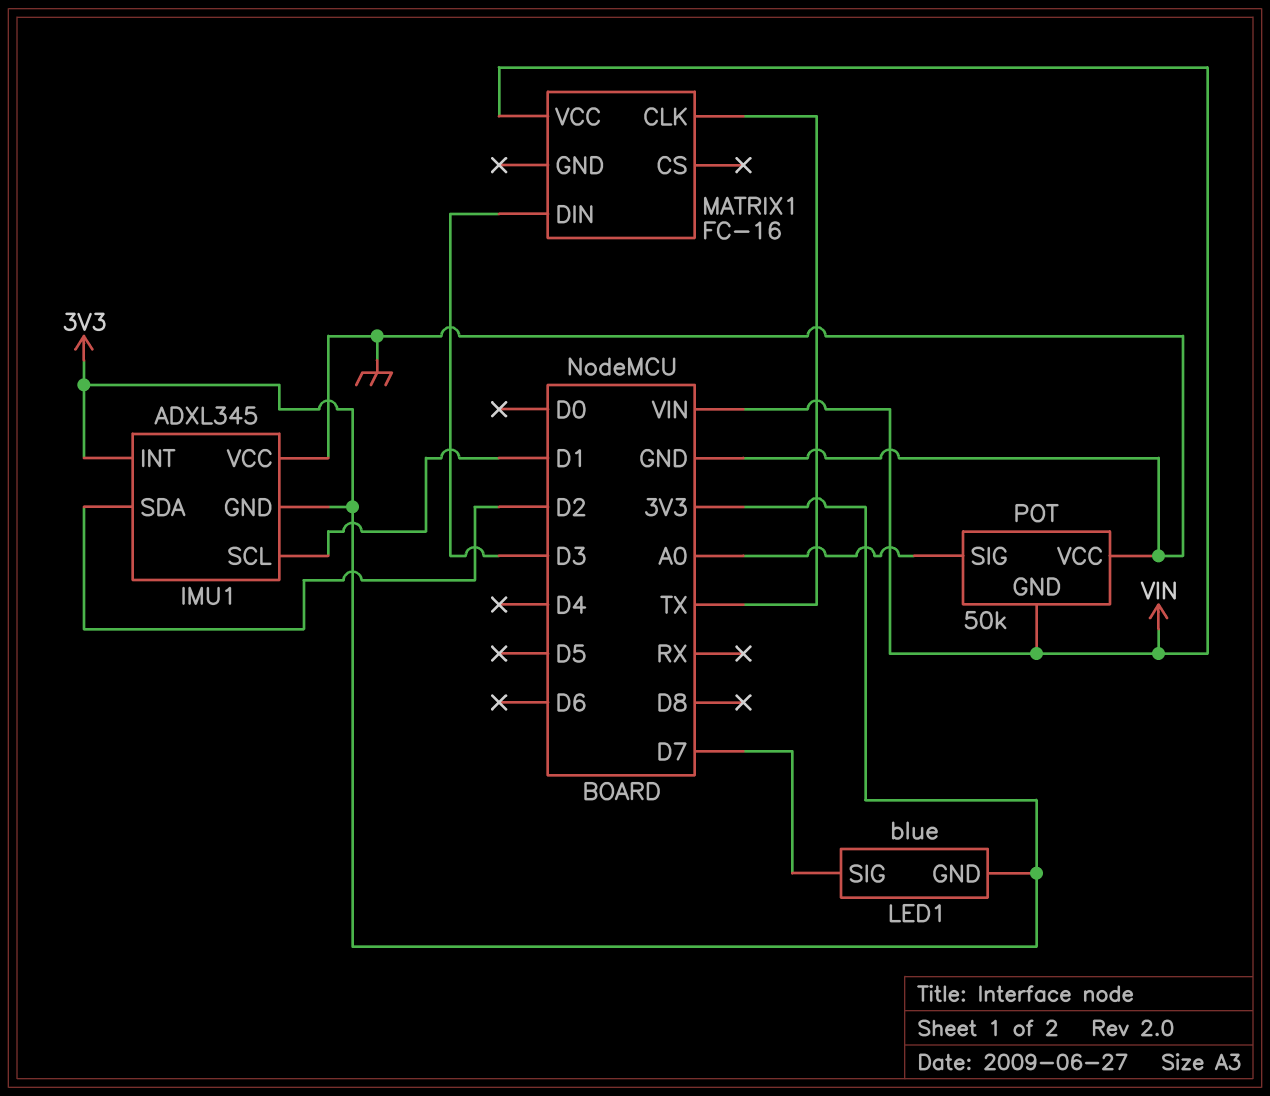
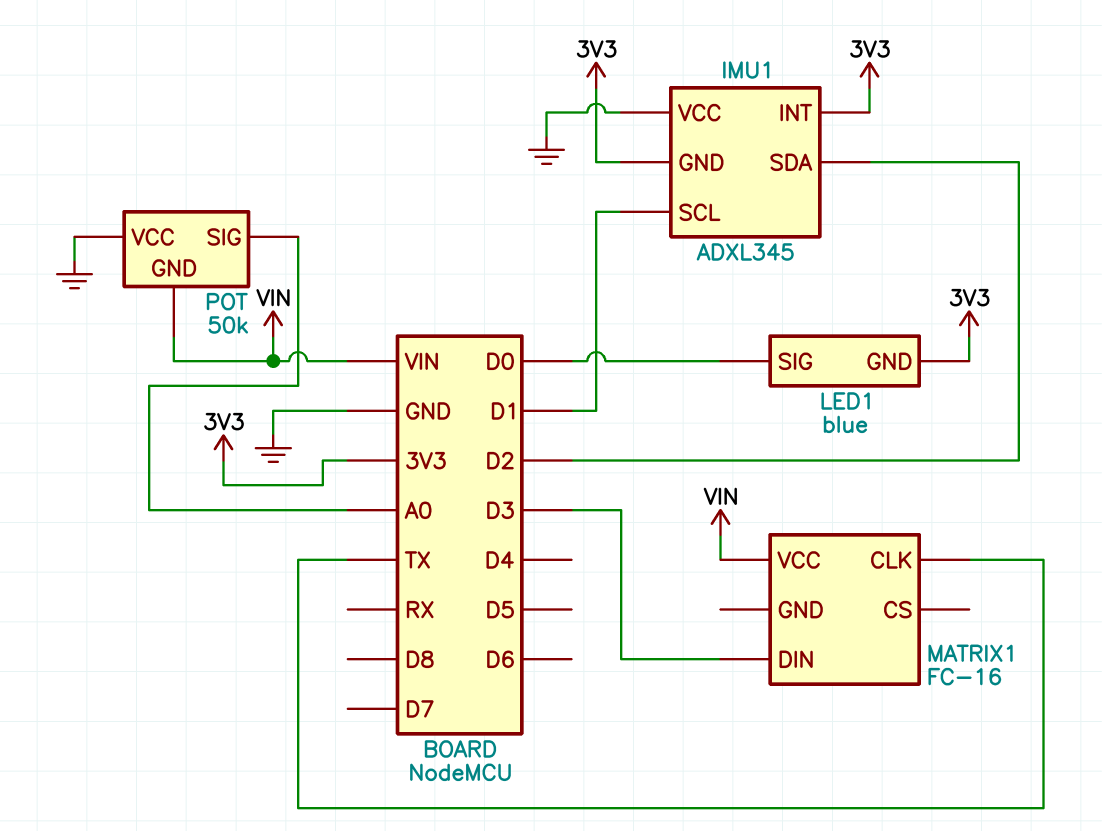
LED1 pin SIG: D7 -> D0

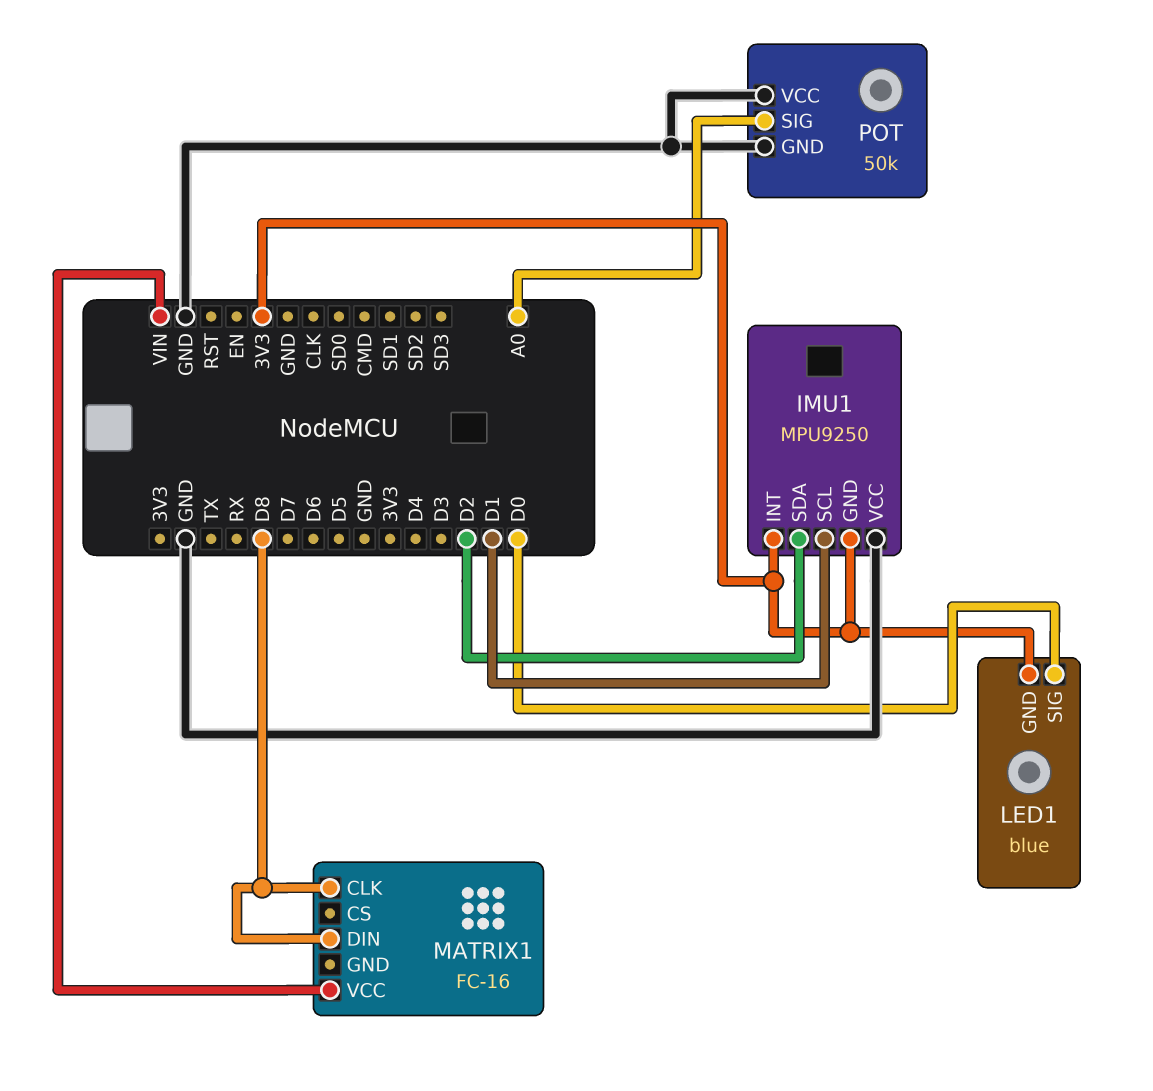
IMU1: ADXL345 -> MPU9250
MATRIX1 pin CLK: TX -> D8
MATRIX1 pin DIN: D3 -> D8
POT pin GND: VIN -> GND

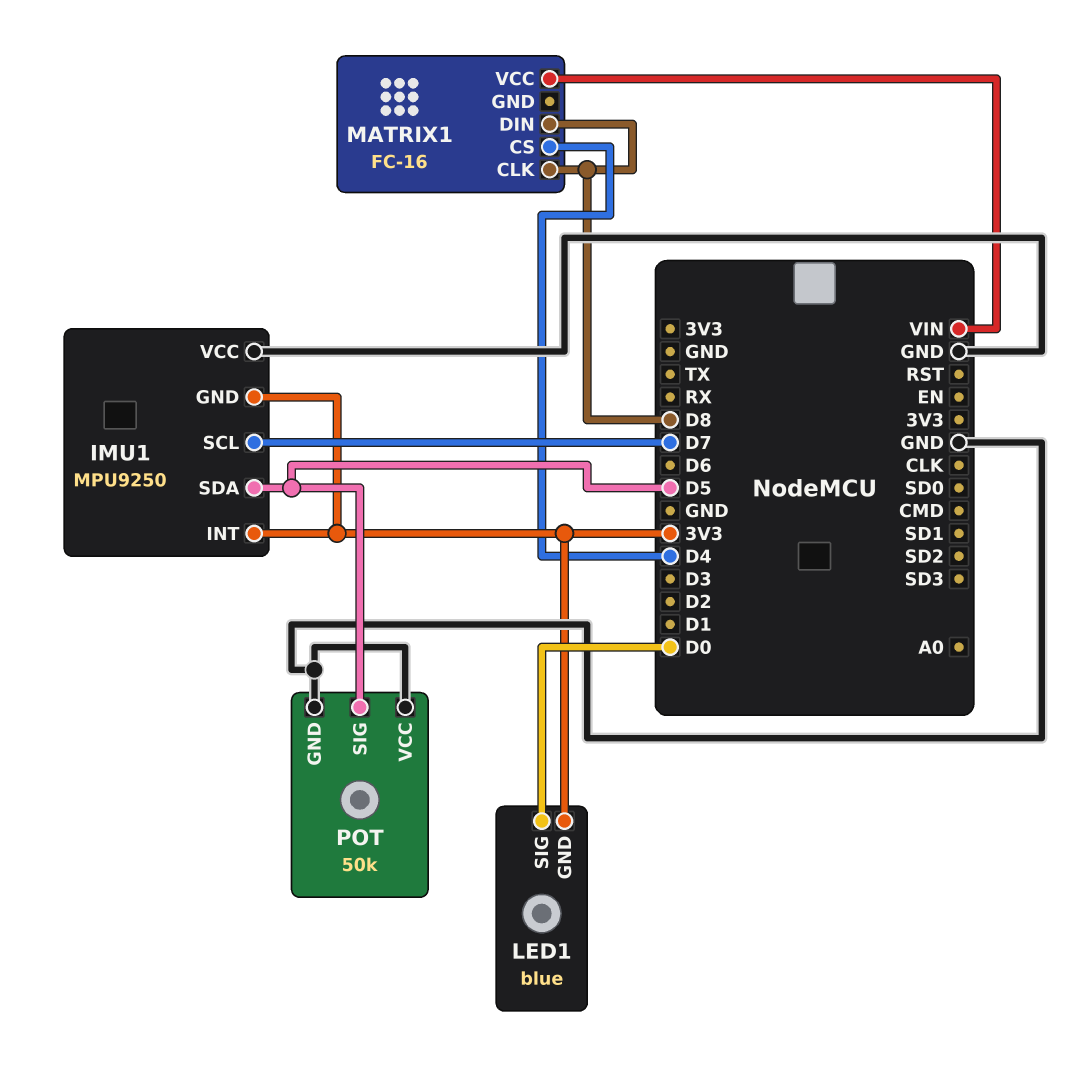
IMU1 pin SCL: D1 -> D7
IMU1 pin SDA: D2 -> D5
MATRIX1 pin CS: none -> D4
POT pin SIG: A0 -> D5

